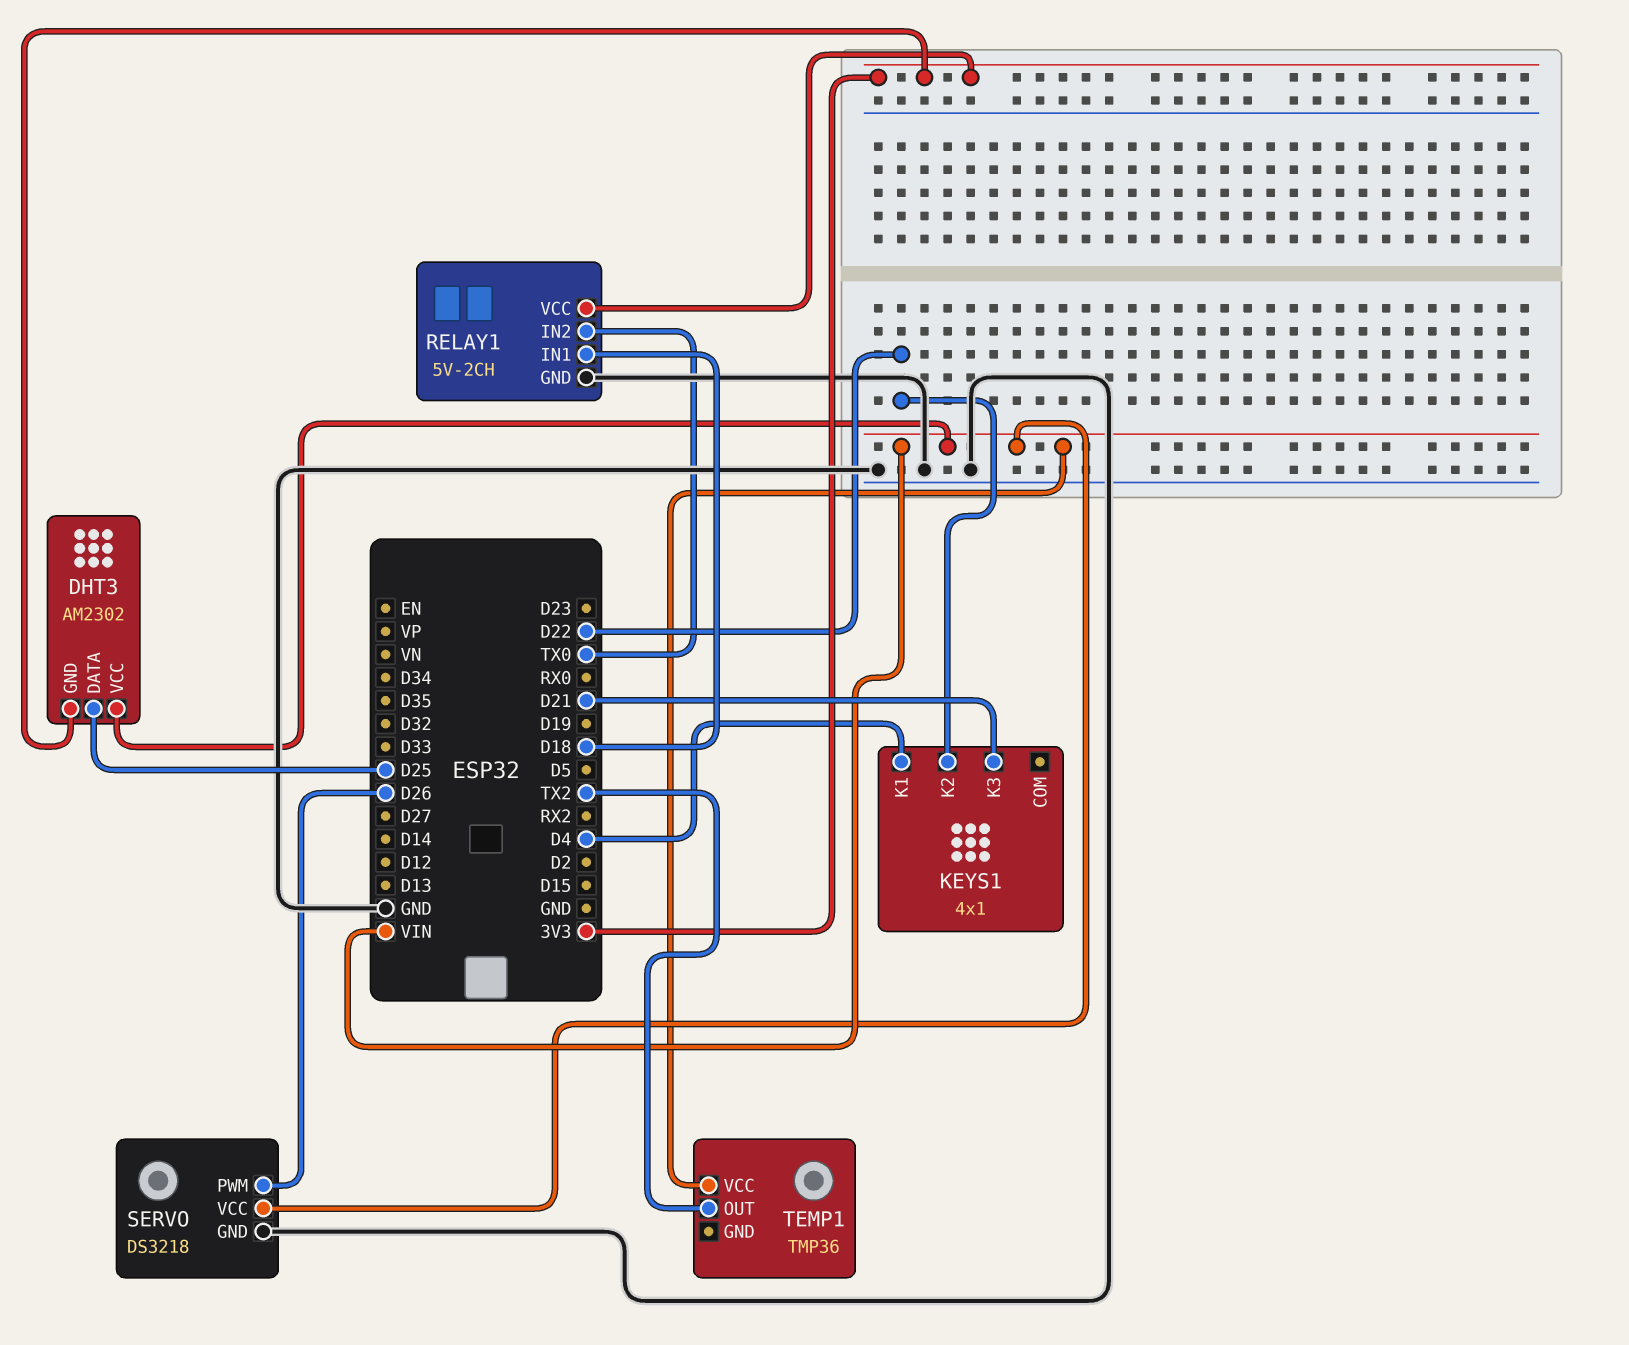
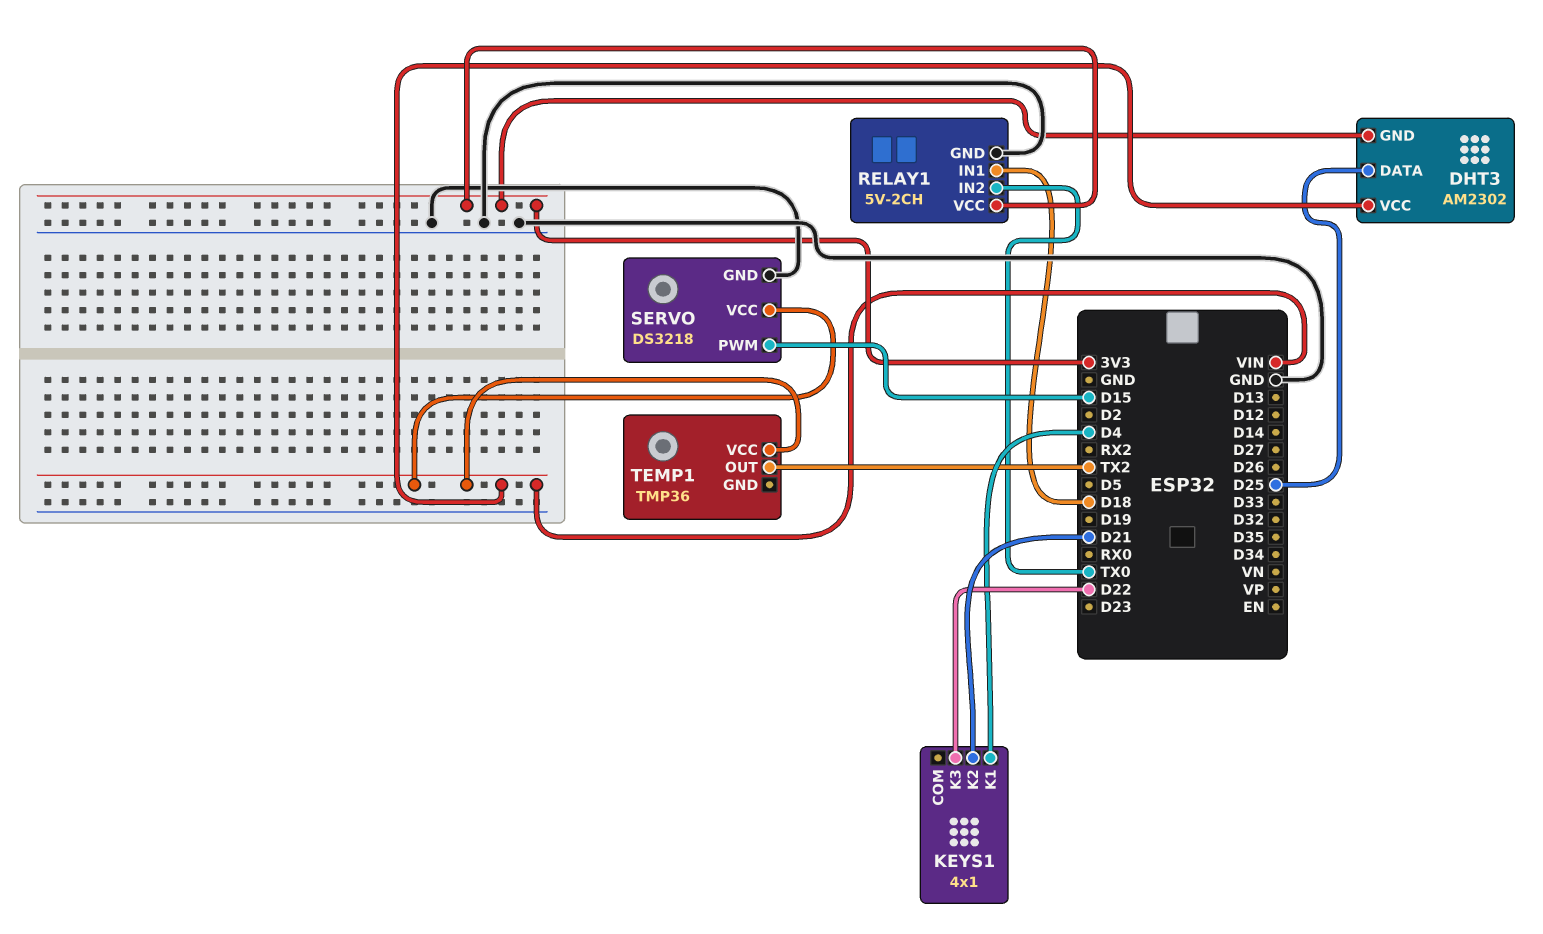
KEYS1 pin K2: D22 -> D21
KEYS1 pin K3: D21 -> D22
SERVO pin PWM: D26 -> D15

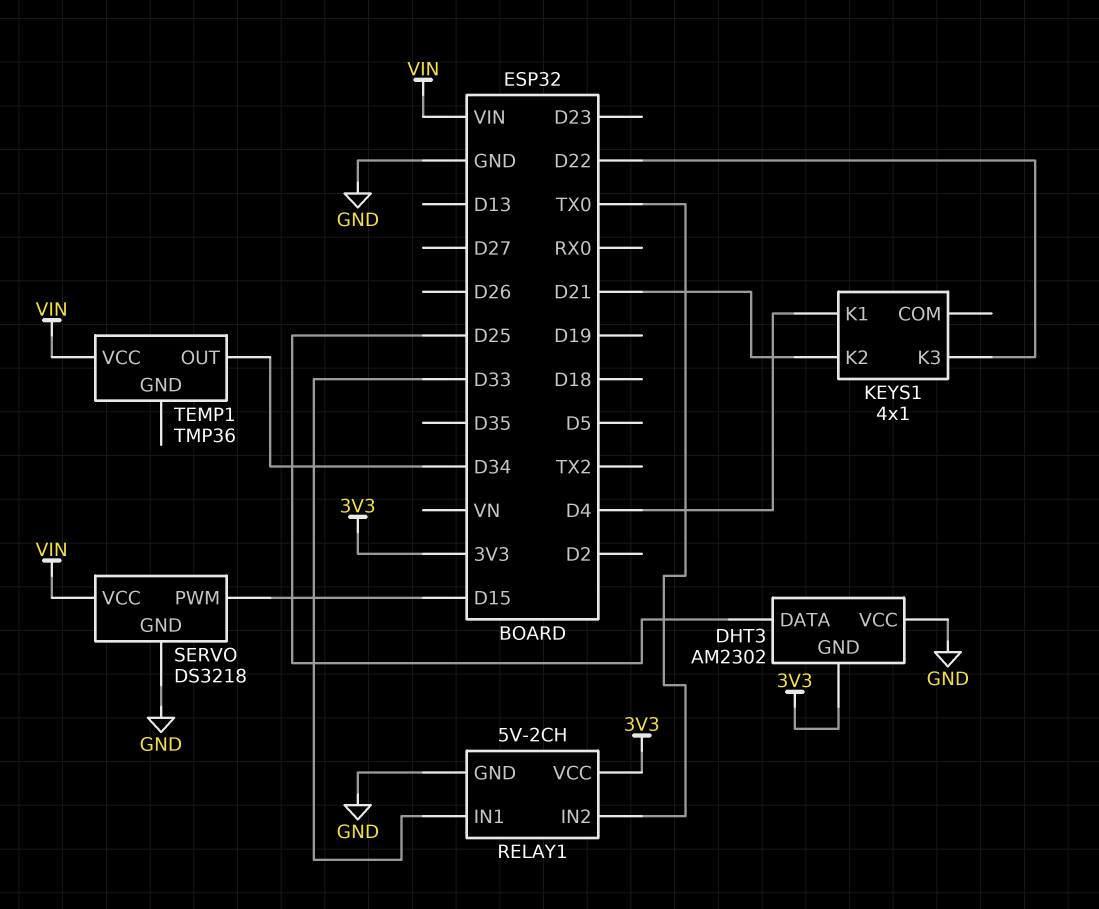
DHT3 pin VCC: VIN -> GND
RELAY1 pin IN1: D18 -> D33
TEMP1 pin OUT: TX2 -> D34

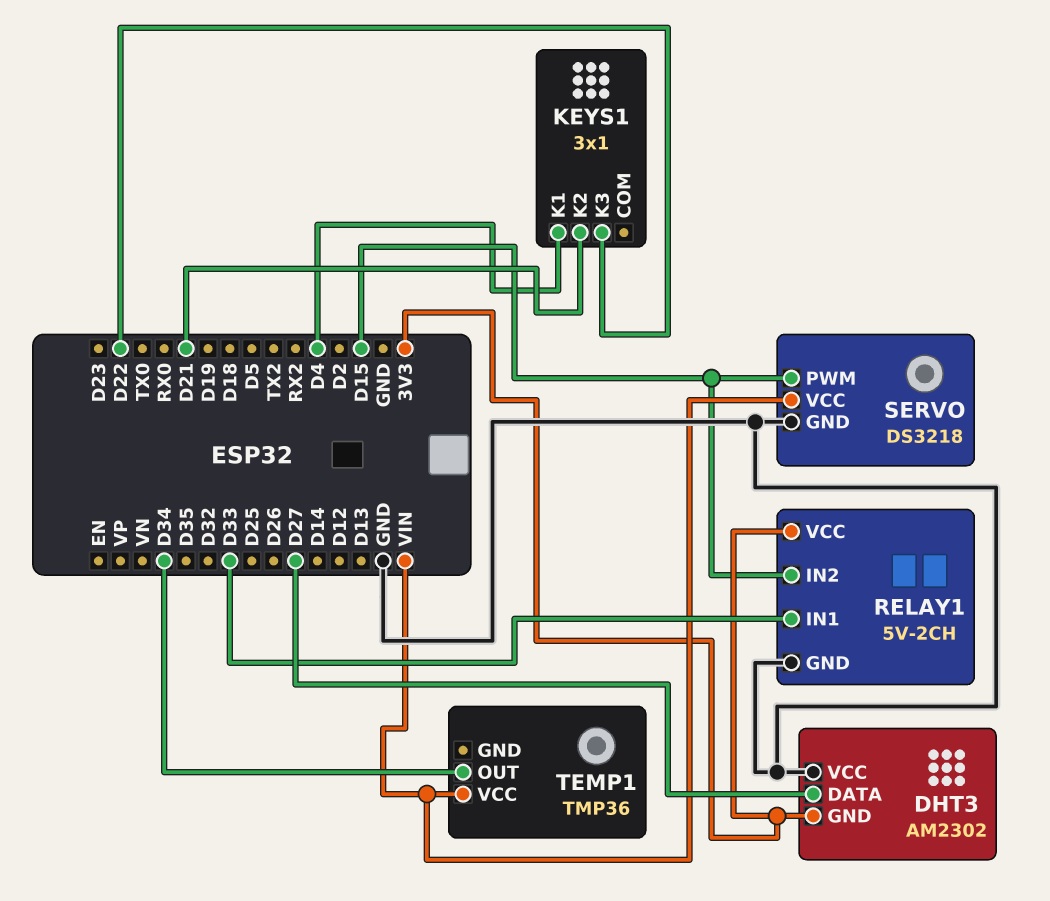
DHT3 pin DATA: D25 -> D27
KEYS1: 4x1 -> 3x1
RELAY1 pin IN2: TX0 -> D15

